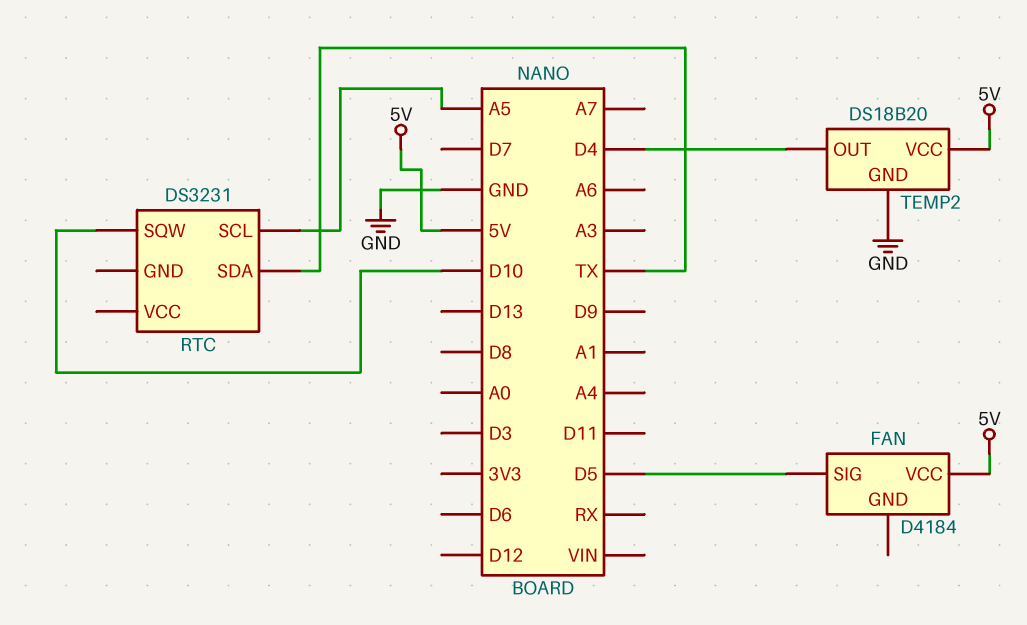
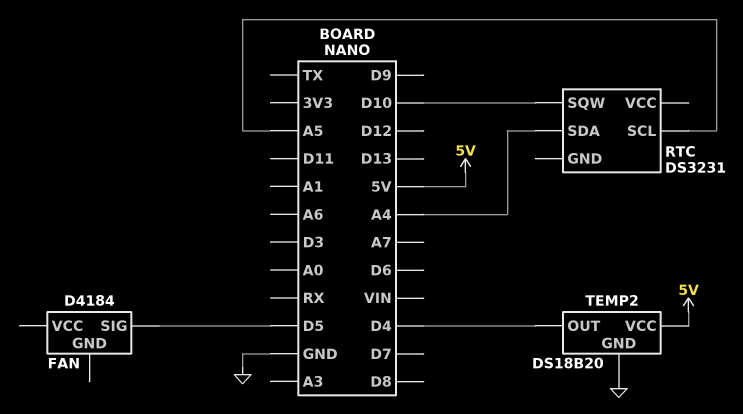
FAN pin VCC: 5V -> none
RTC pin SDA: TX -> A4

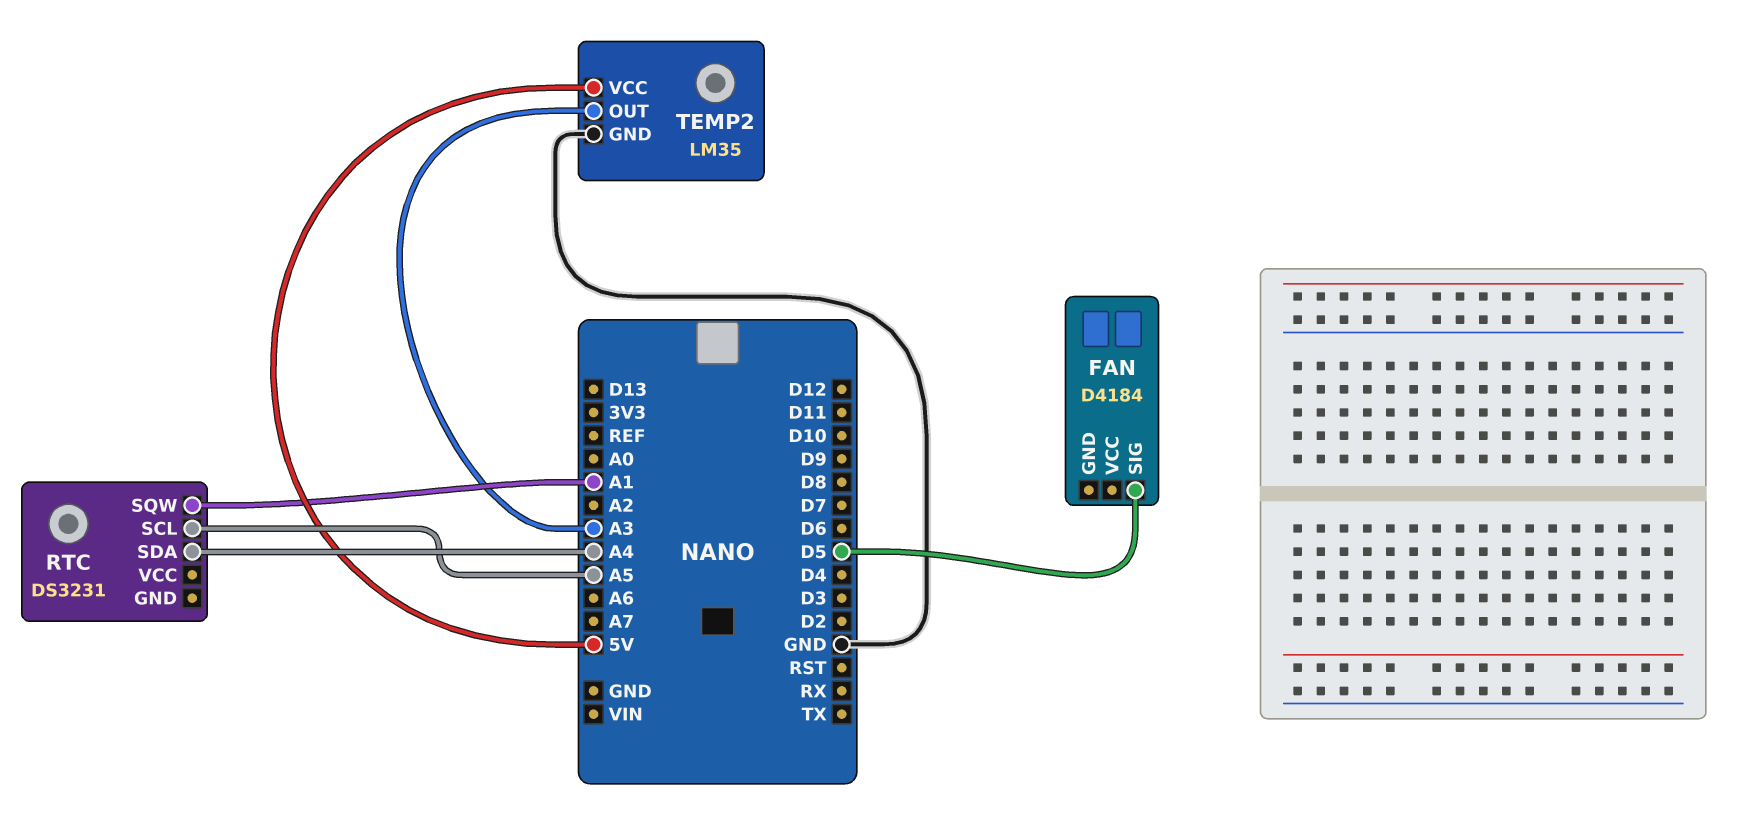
RTC pin SQW: D10 -> A1
TEMP2: DS18B20 -> LM35
TEMP2 pin OUT: D4 -> A3

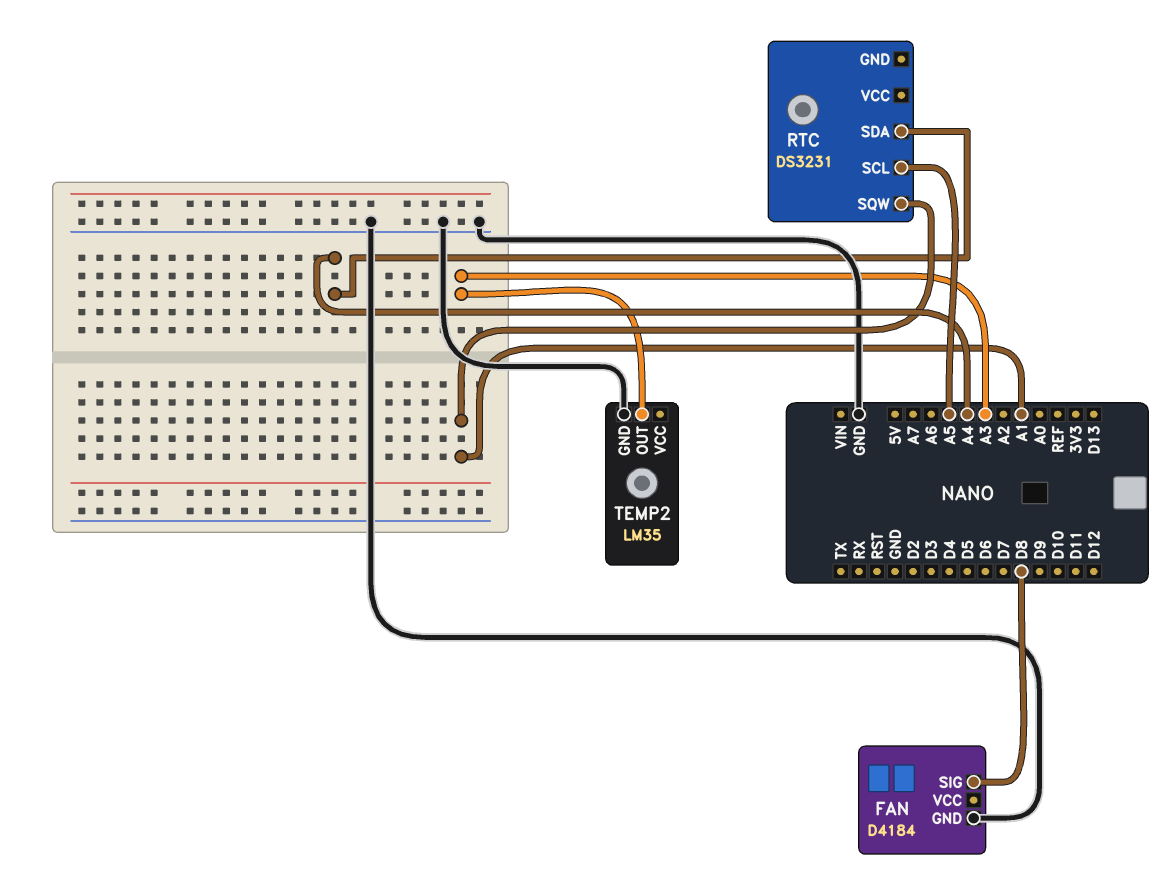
FAN pin GND: none -> GND
FAN pin SIG: D5 -> D8
TEMP2 pin VCC: 5V -> none

